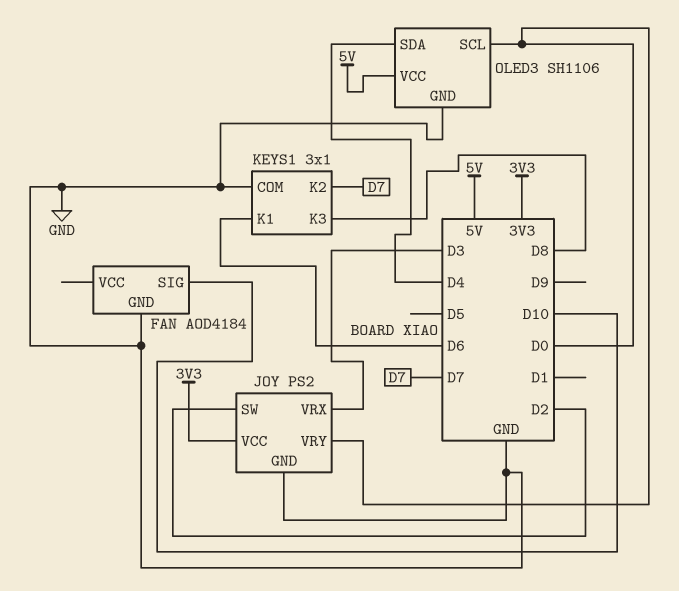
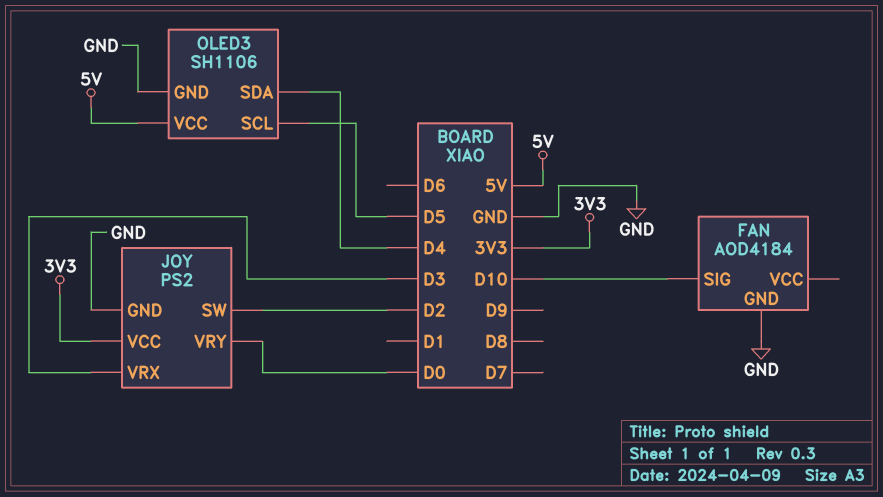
KEYS1: 3x1 -> none
KEYS1 pin COM: GND -> none
KEYS1 pin K1: D6 -> none
KEYS1 pin K2: D7 -> none
KEYS1 pin K3: D8 -> none
OLED3 pin SCL: D0 -> D5

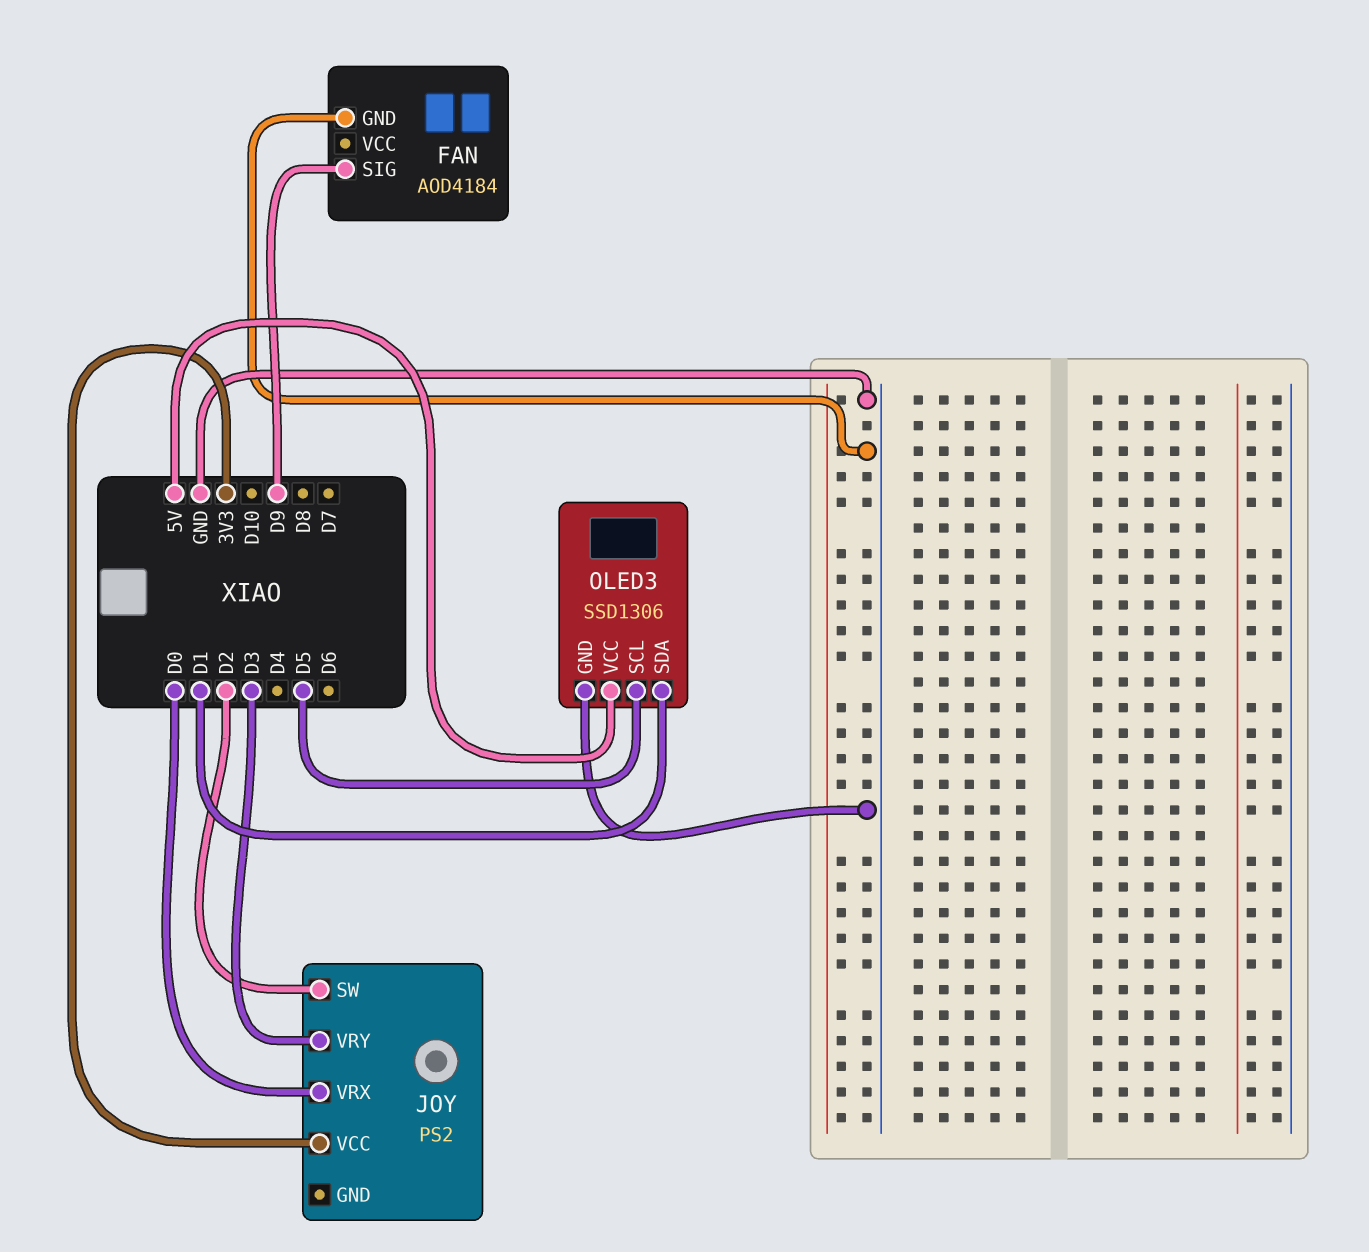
FAN pin SIG: D10 -> D9
JOY pin GND: GND -> none
JOY pin VRX: D3 -> D0
JOY pin VRY: D0 -> D3
OLED3: SH1106 -> SSD1306
OLED3 pin SDA: D4 -> D1

